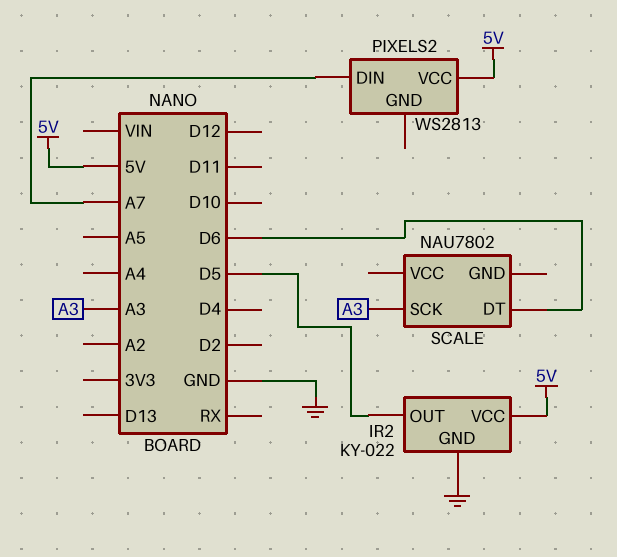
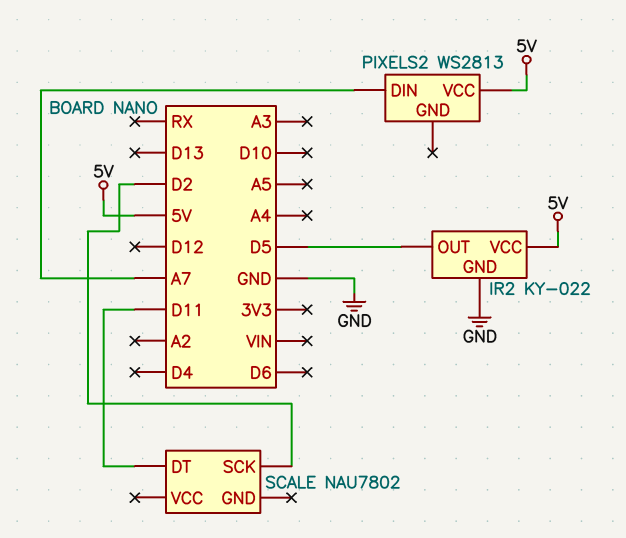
SCALE pin DT: D6 -> D11
SCALE pin SCK: A3 -> D2

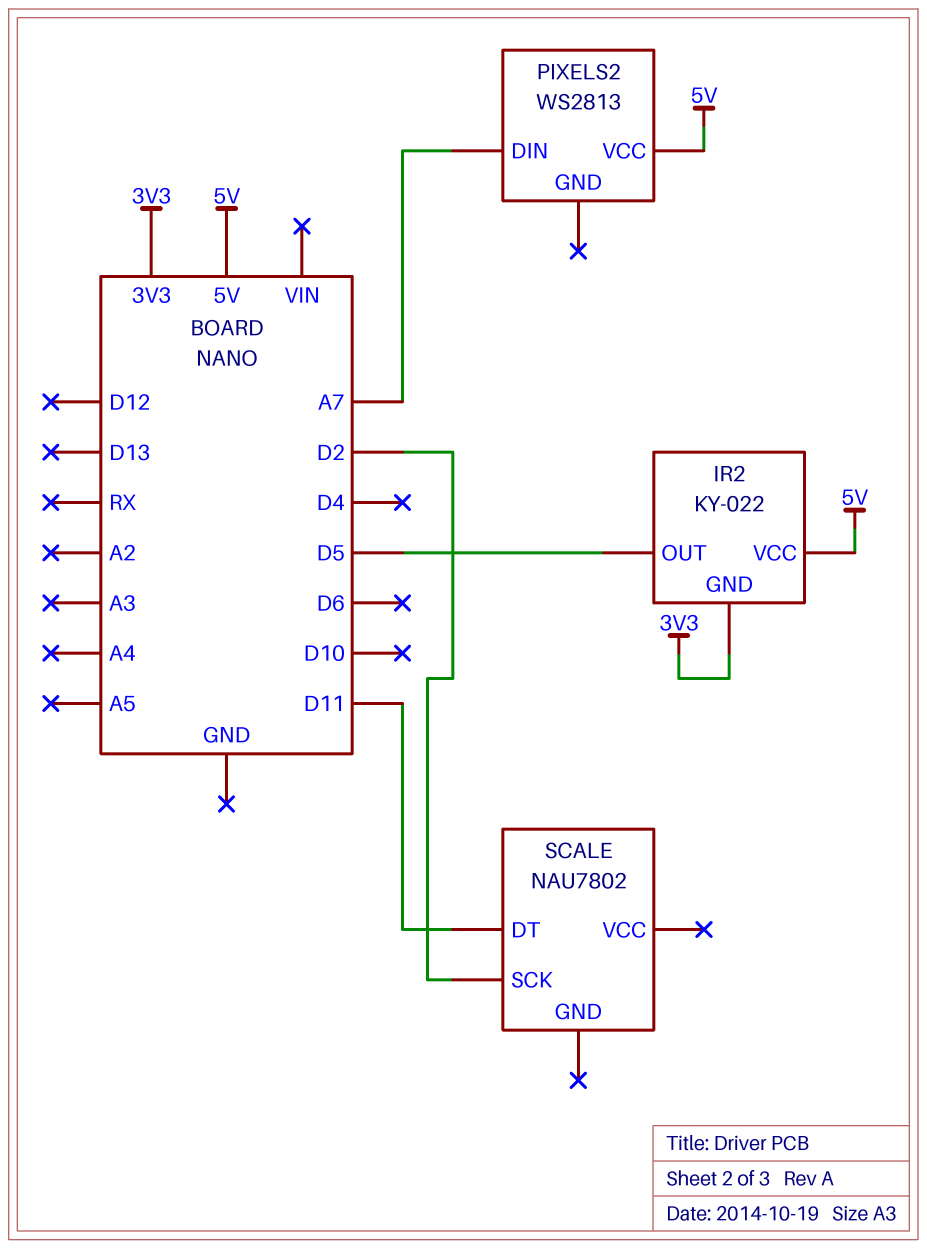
IR2 pin GND: GND -> 3V3

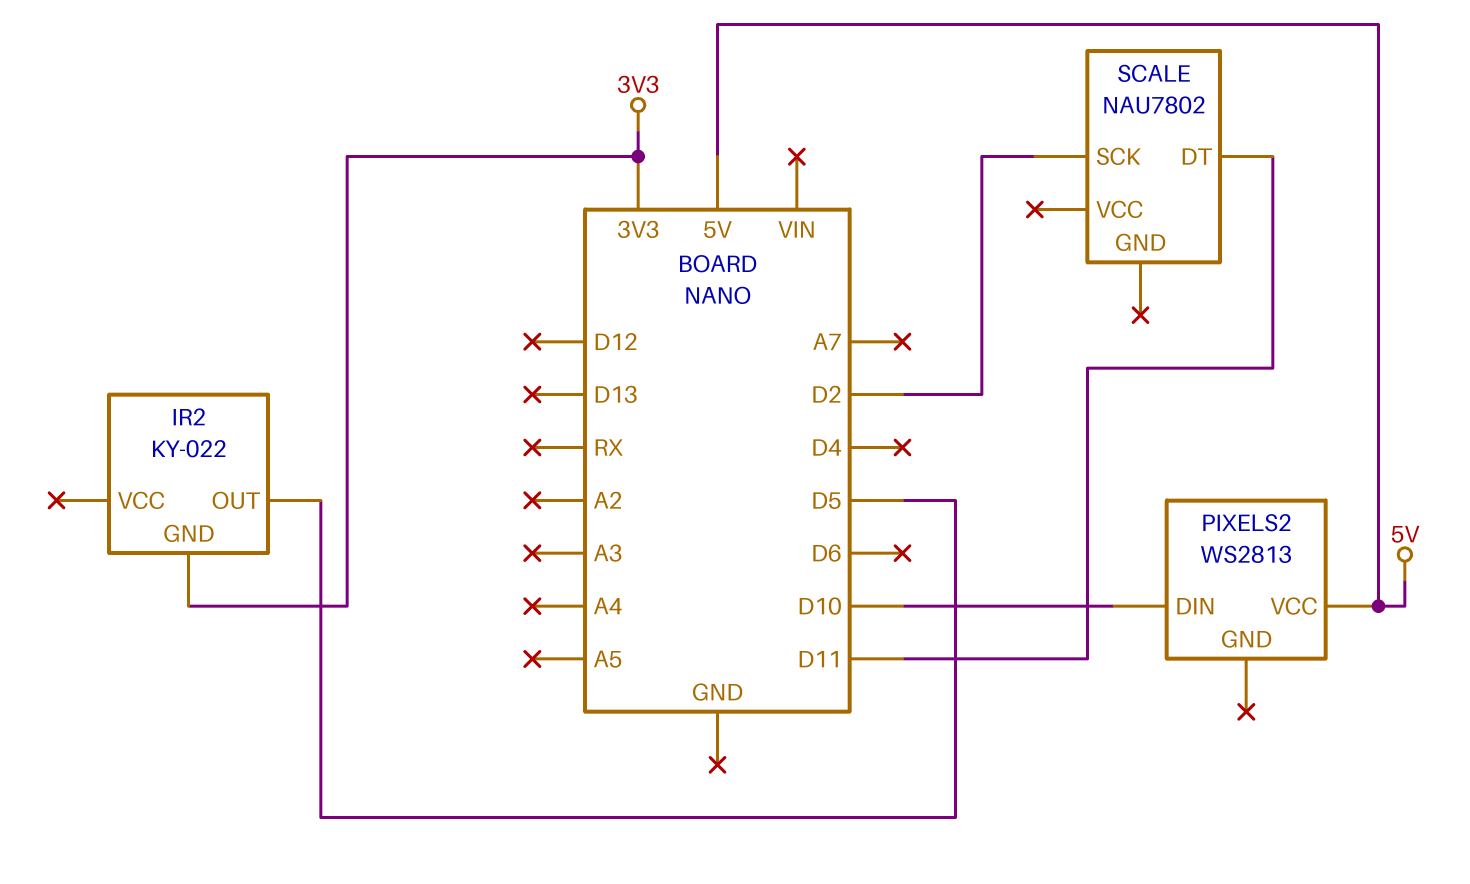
IR2 pin VCC: 5V -> none
PIXELS2 pin DIN: A7 -> D10

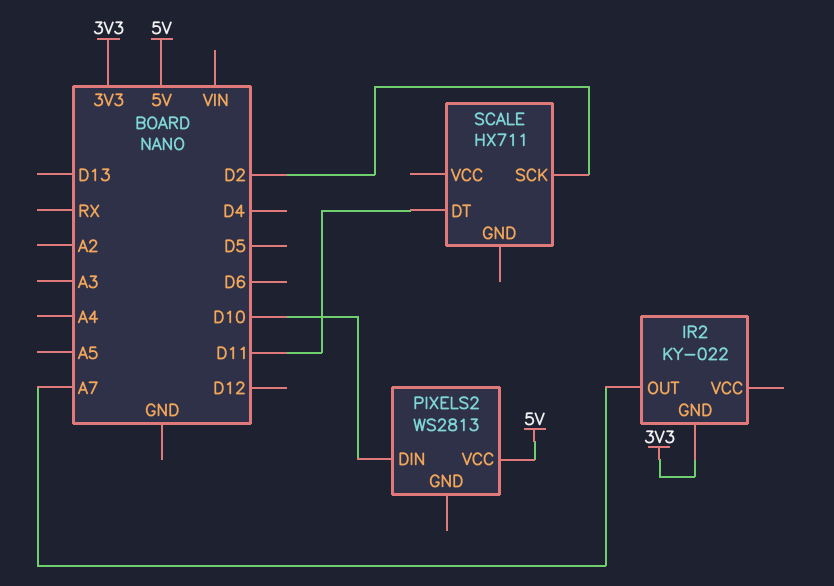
IR2 pin OUT: D5 -> A7
SCALE: NAU7802 -> HX711

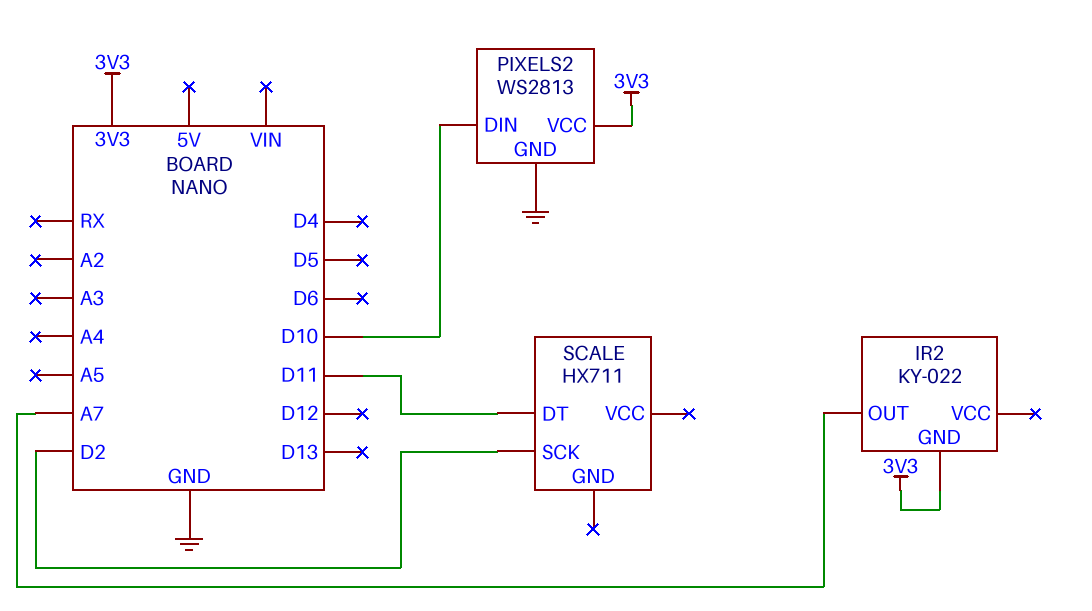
PIXELS2 pin GND: none -> GND
PIXELS2 pin VCC: 5V -> 3V3

